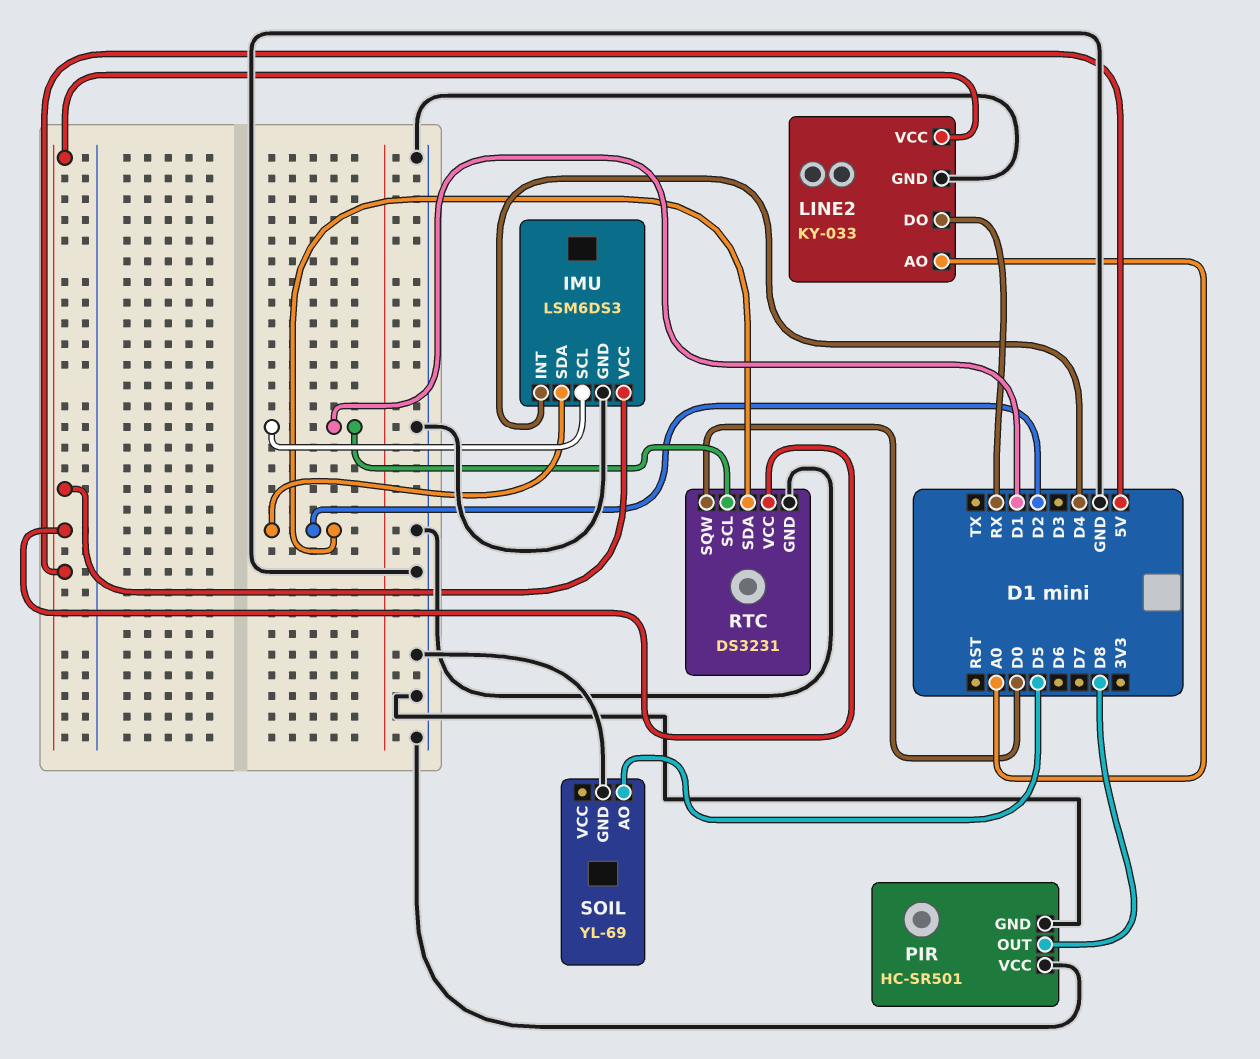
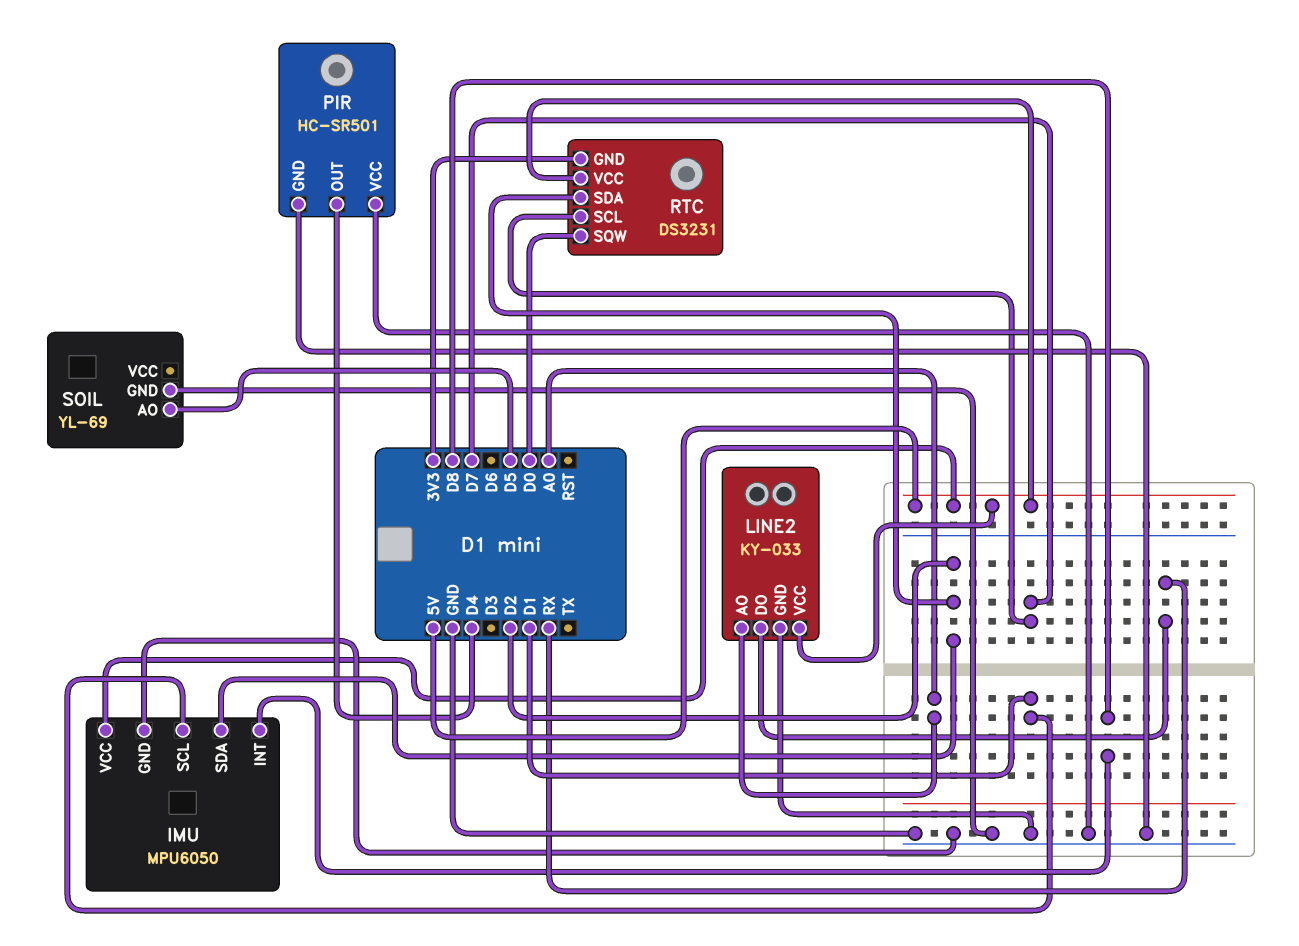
IMU: LSM6DS3 -> MPU6050
IMU pin INT: D4 -> D8
PIR pin OUT: D8 -> D4
RTC pin GND: GND -> 3V3
RTC pin SCL: D1 -> D7

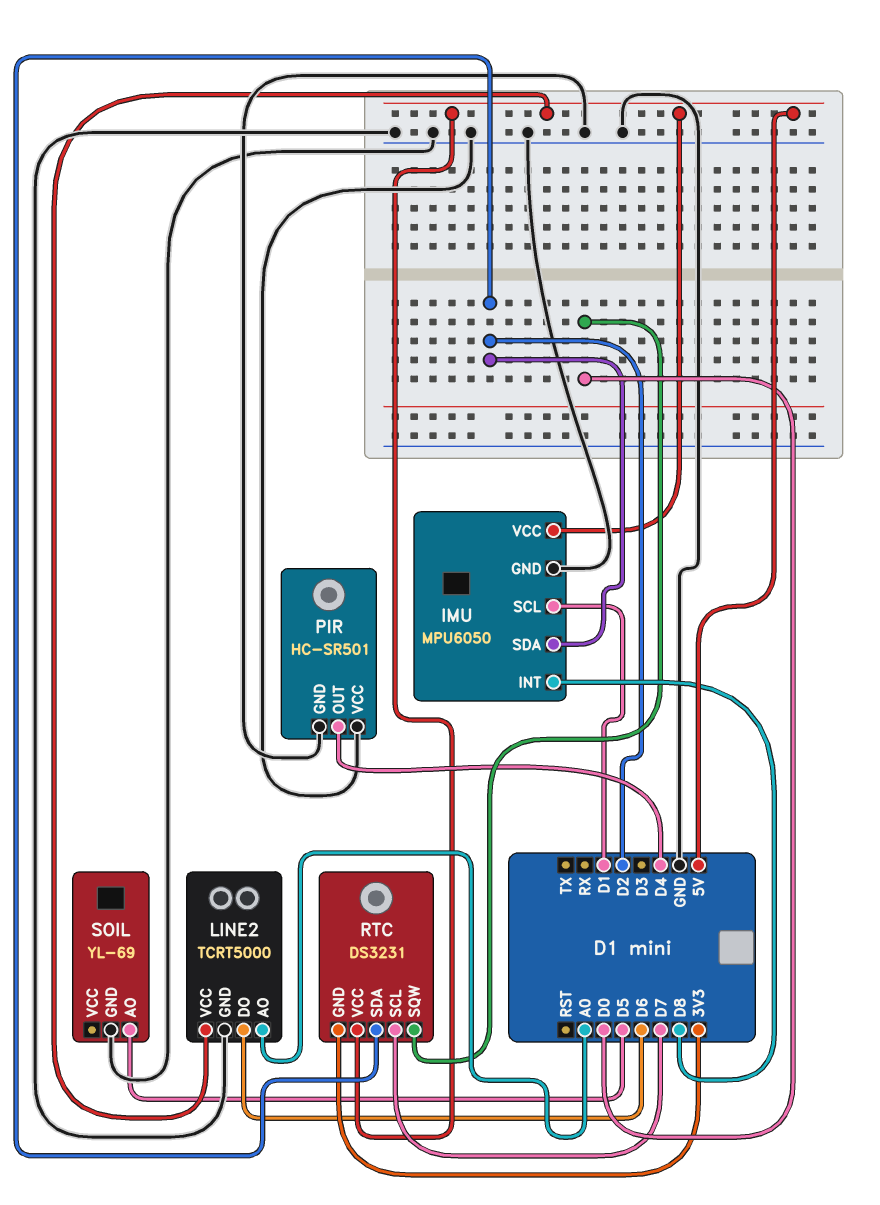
LINE2: KY-033 -> TCRT5000
LINE2 pin DO: RX -> D6

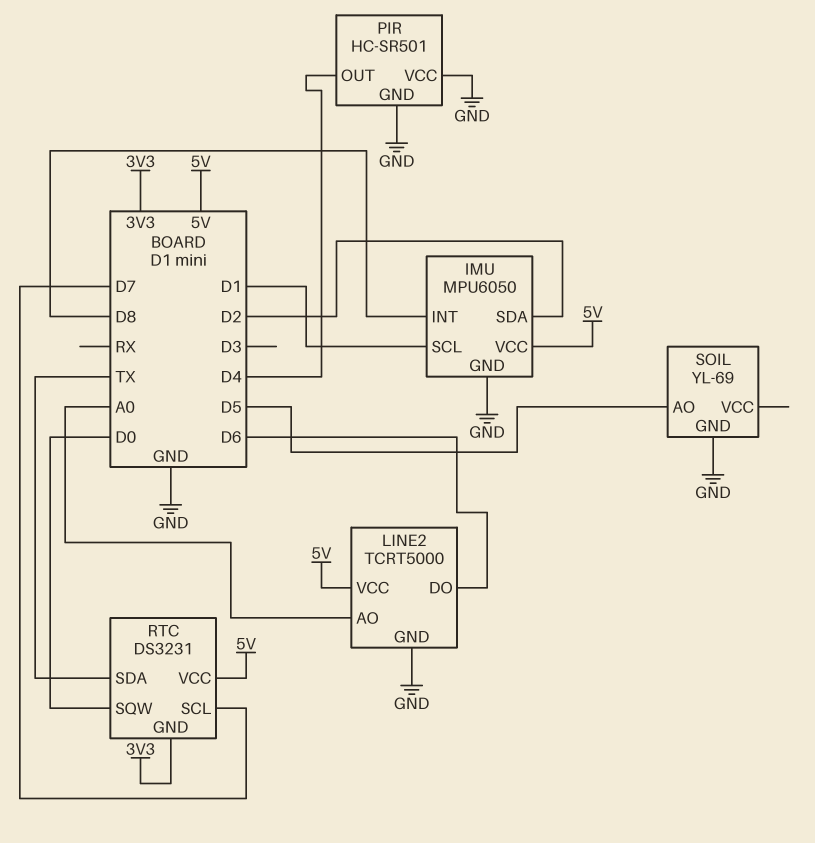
RTC pin SDA: D2 -> TX

